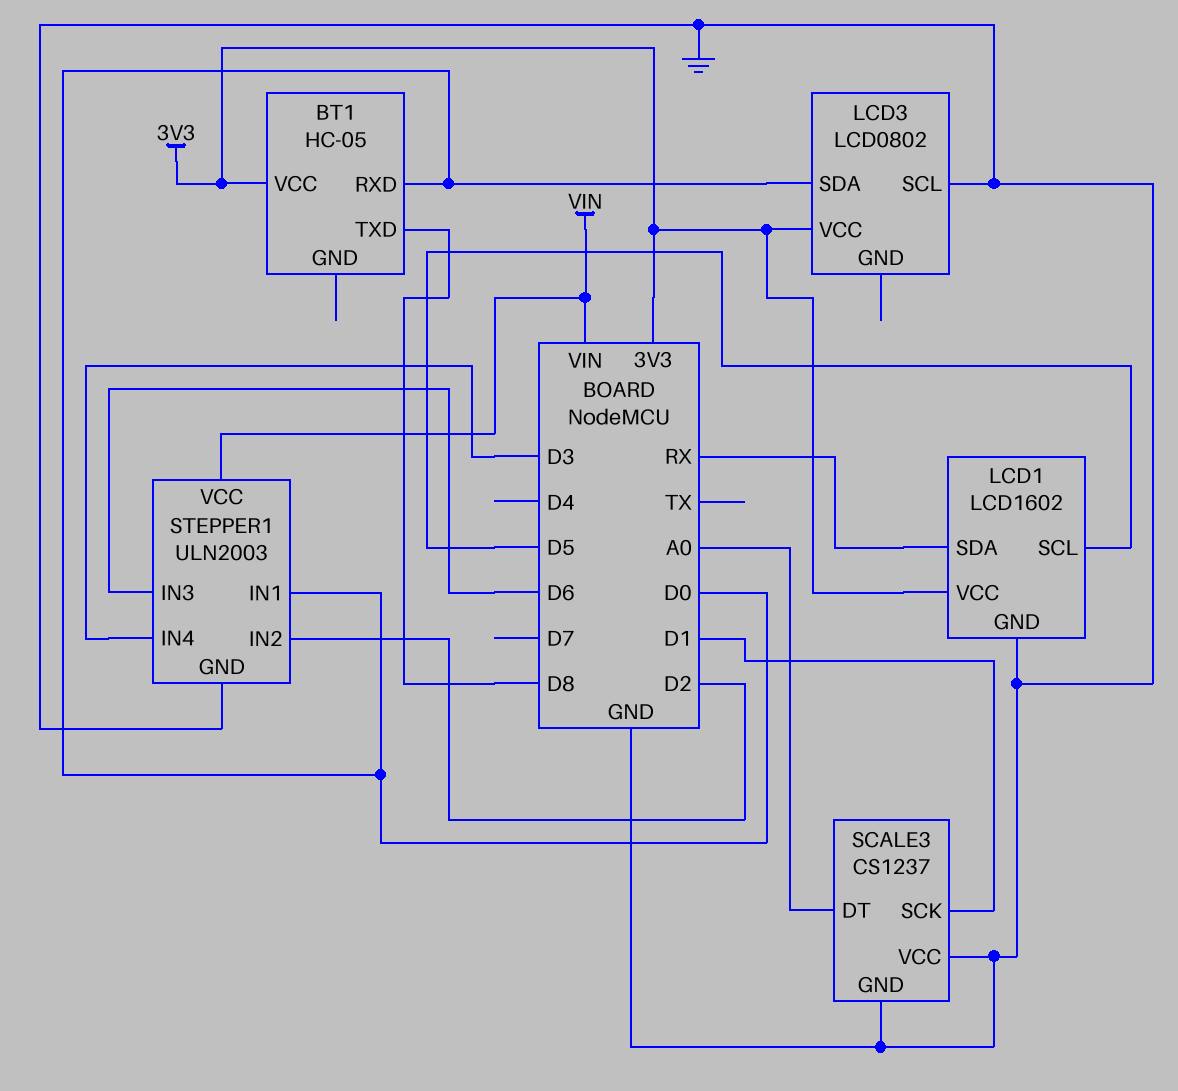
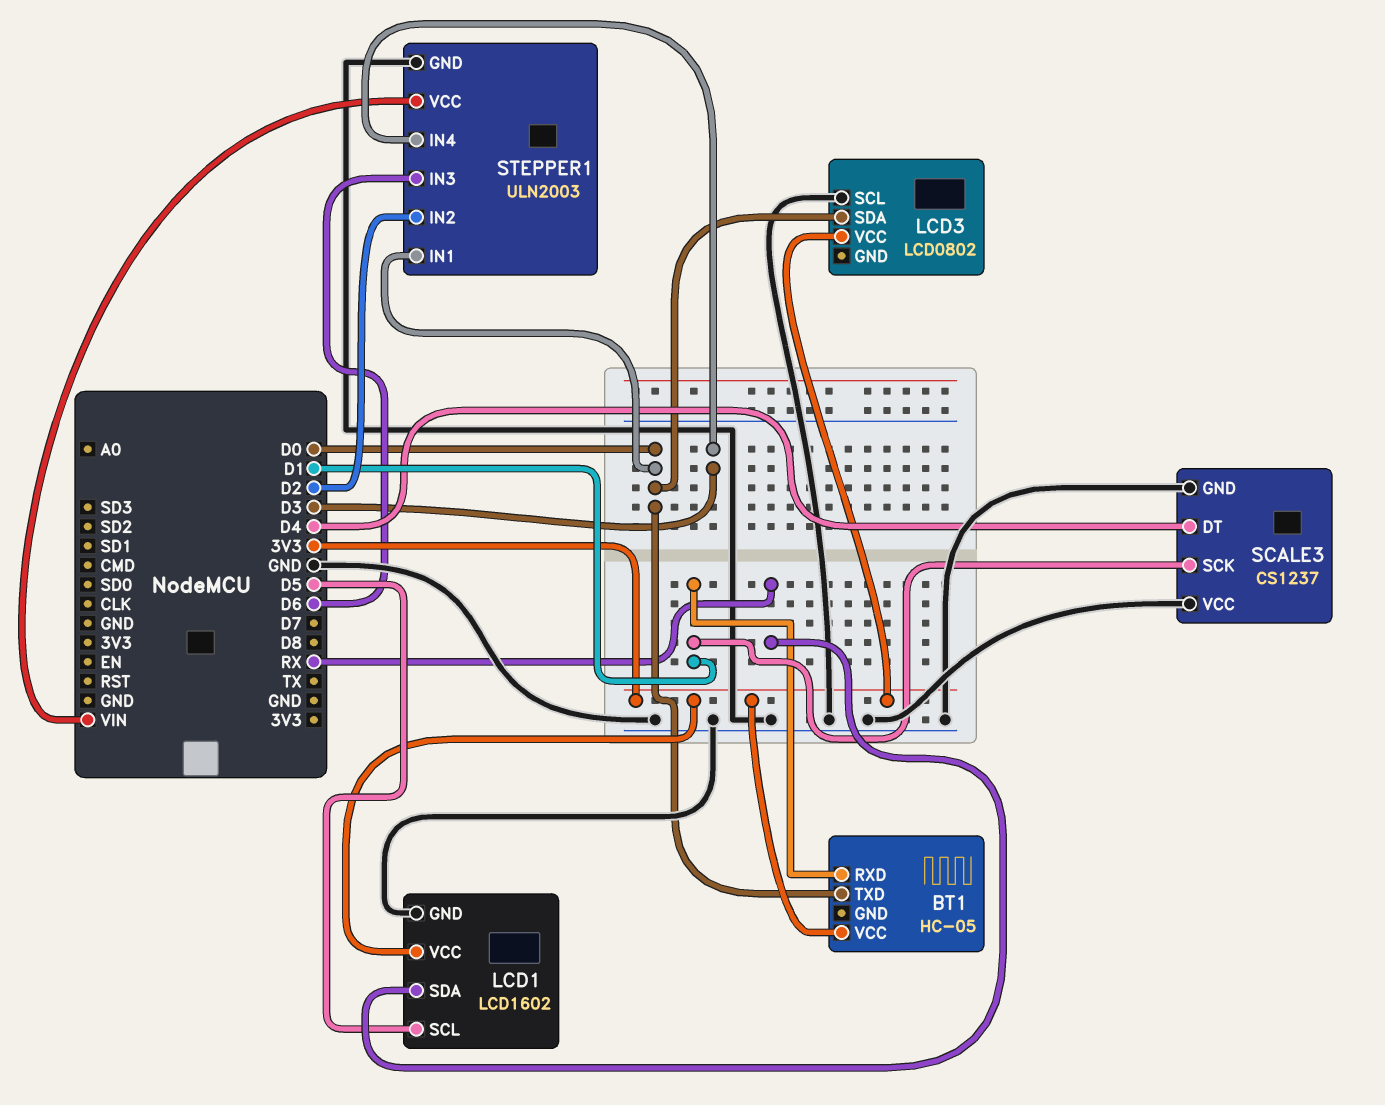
BT1 pin RXD: D0 -> D1
BT1 pin TXD: D8 -> D0
SCALE3 pin DT: A0 -> D4

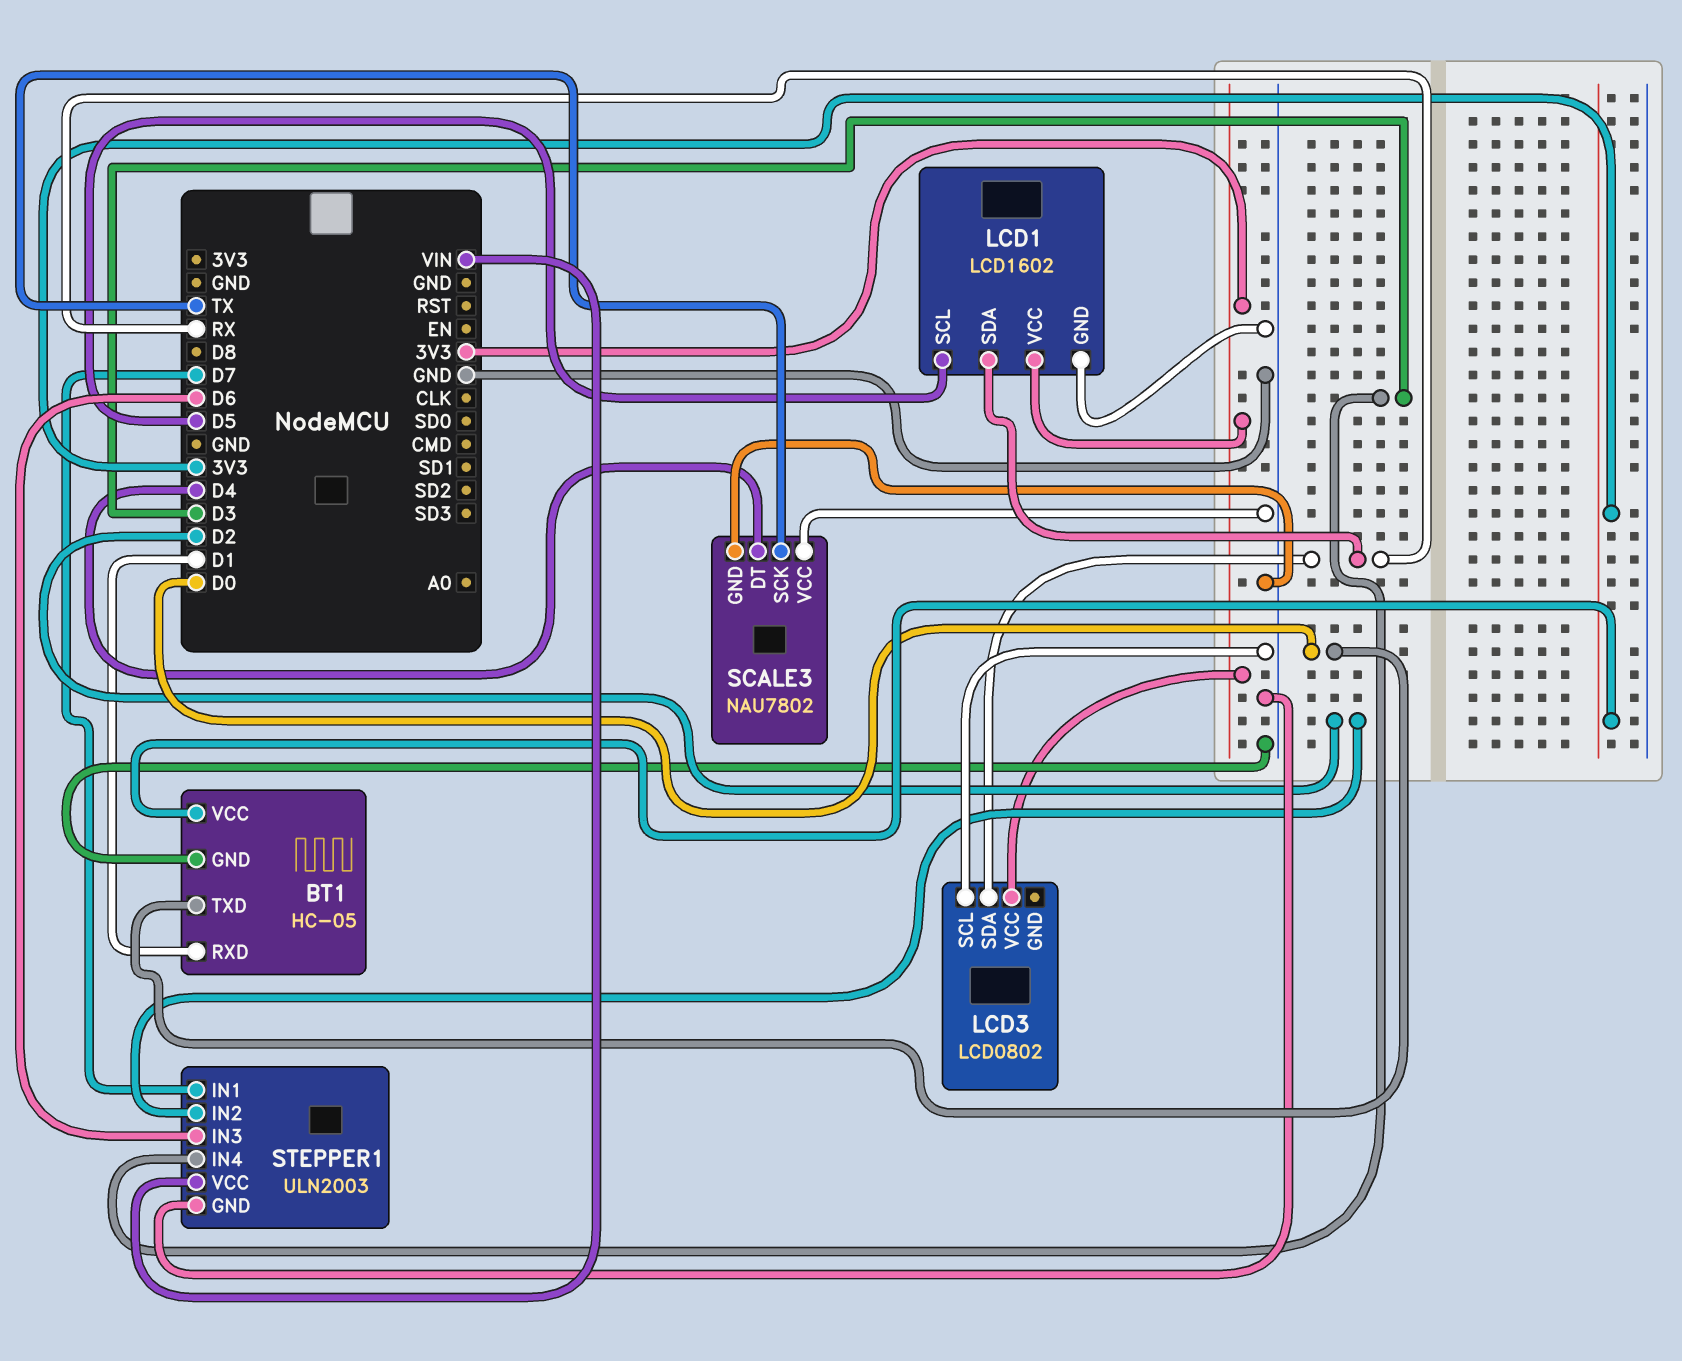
BT1 pin GND: none -> GND
LCD3 pin SDA: D0 -> RX
SCALE3: CS1237 -> NAU7802
SCALE3 pin SCK: D1 -> TX
STEPPER1 pin IN1: D0 -> D7

